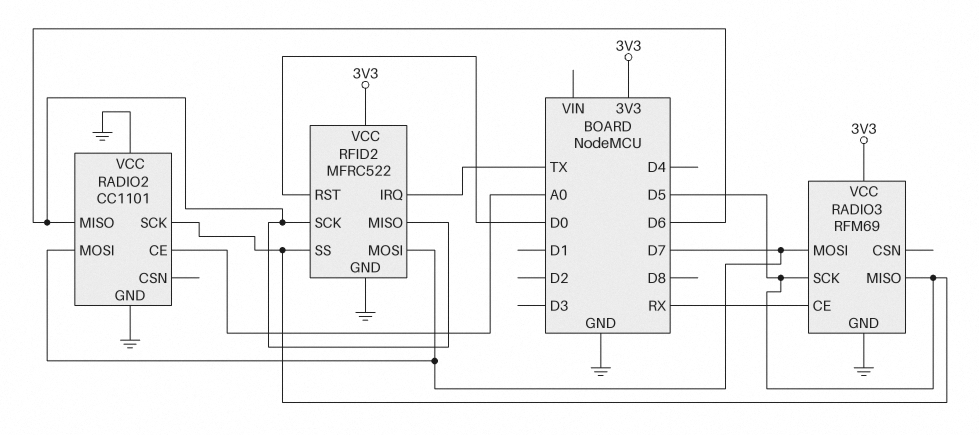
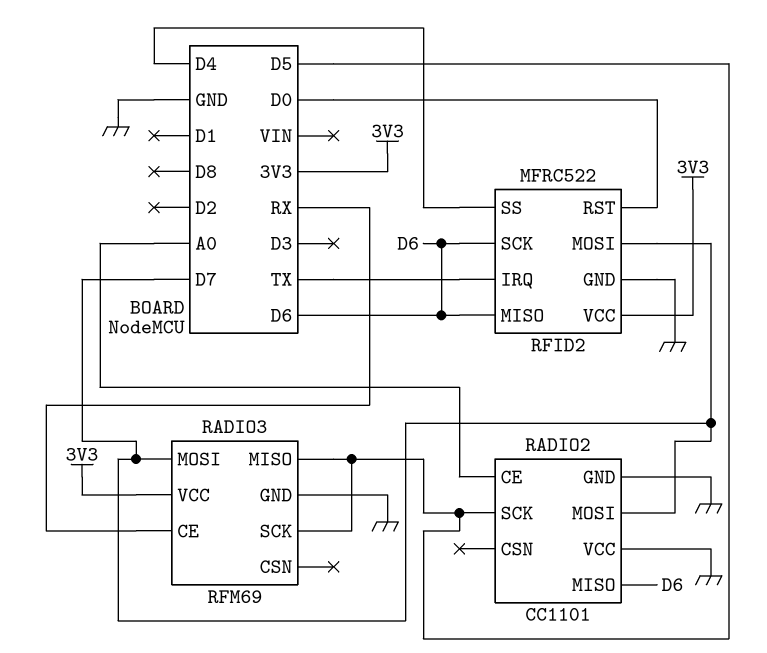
RFID2 pin SS: D5 -> D4

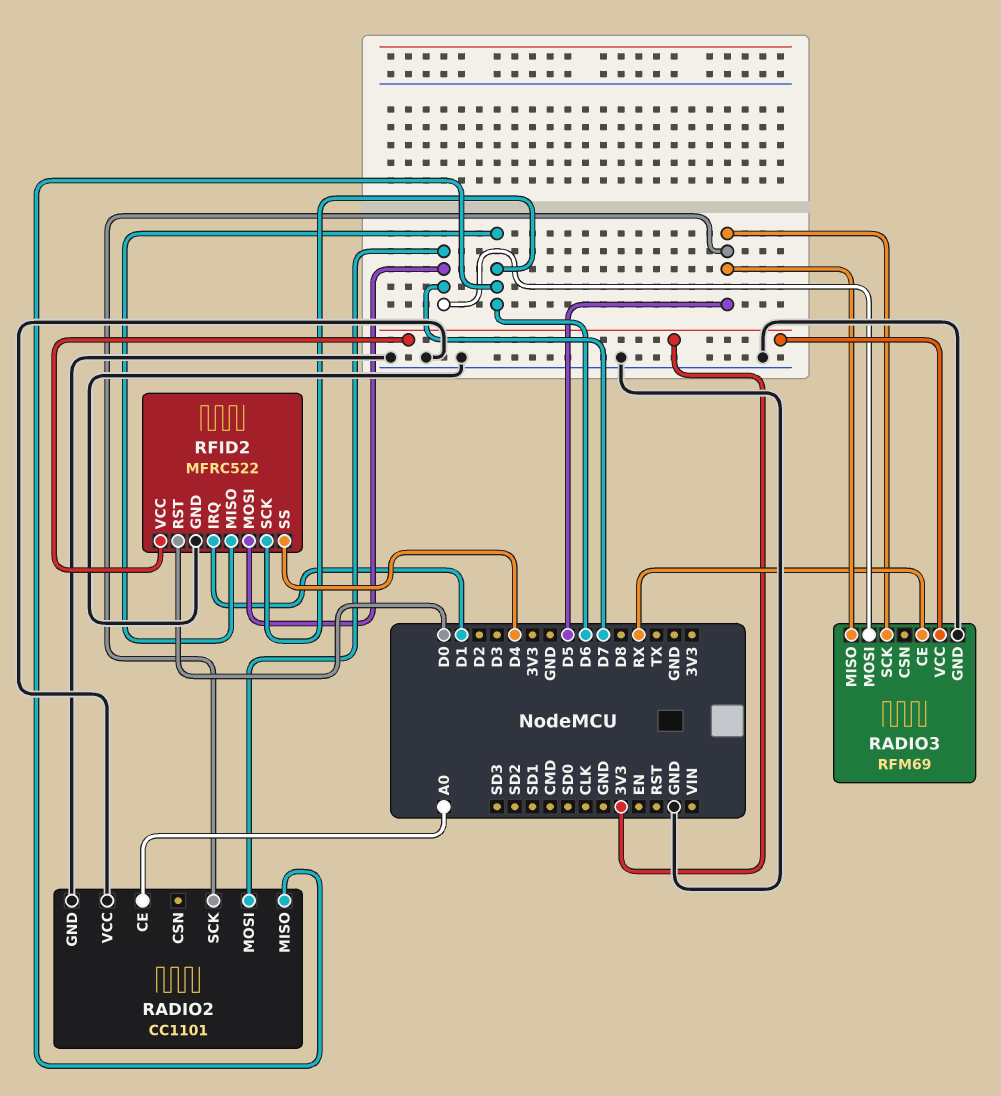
RFID2 pin IRQ: TX -> D1

